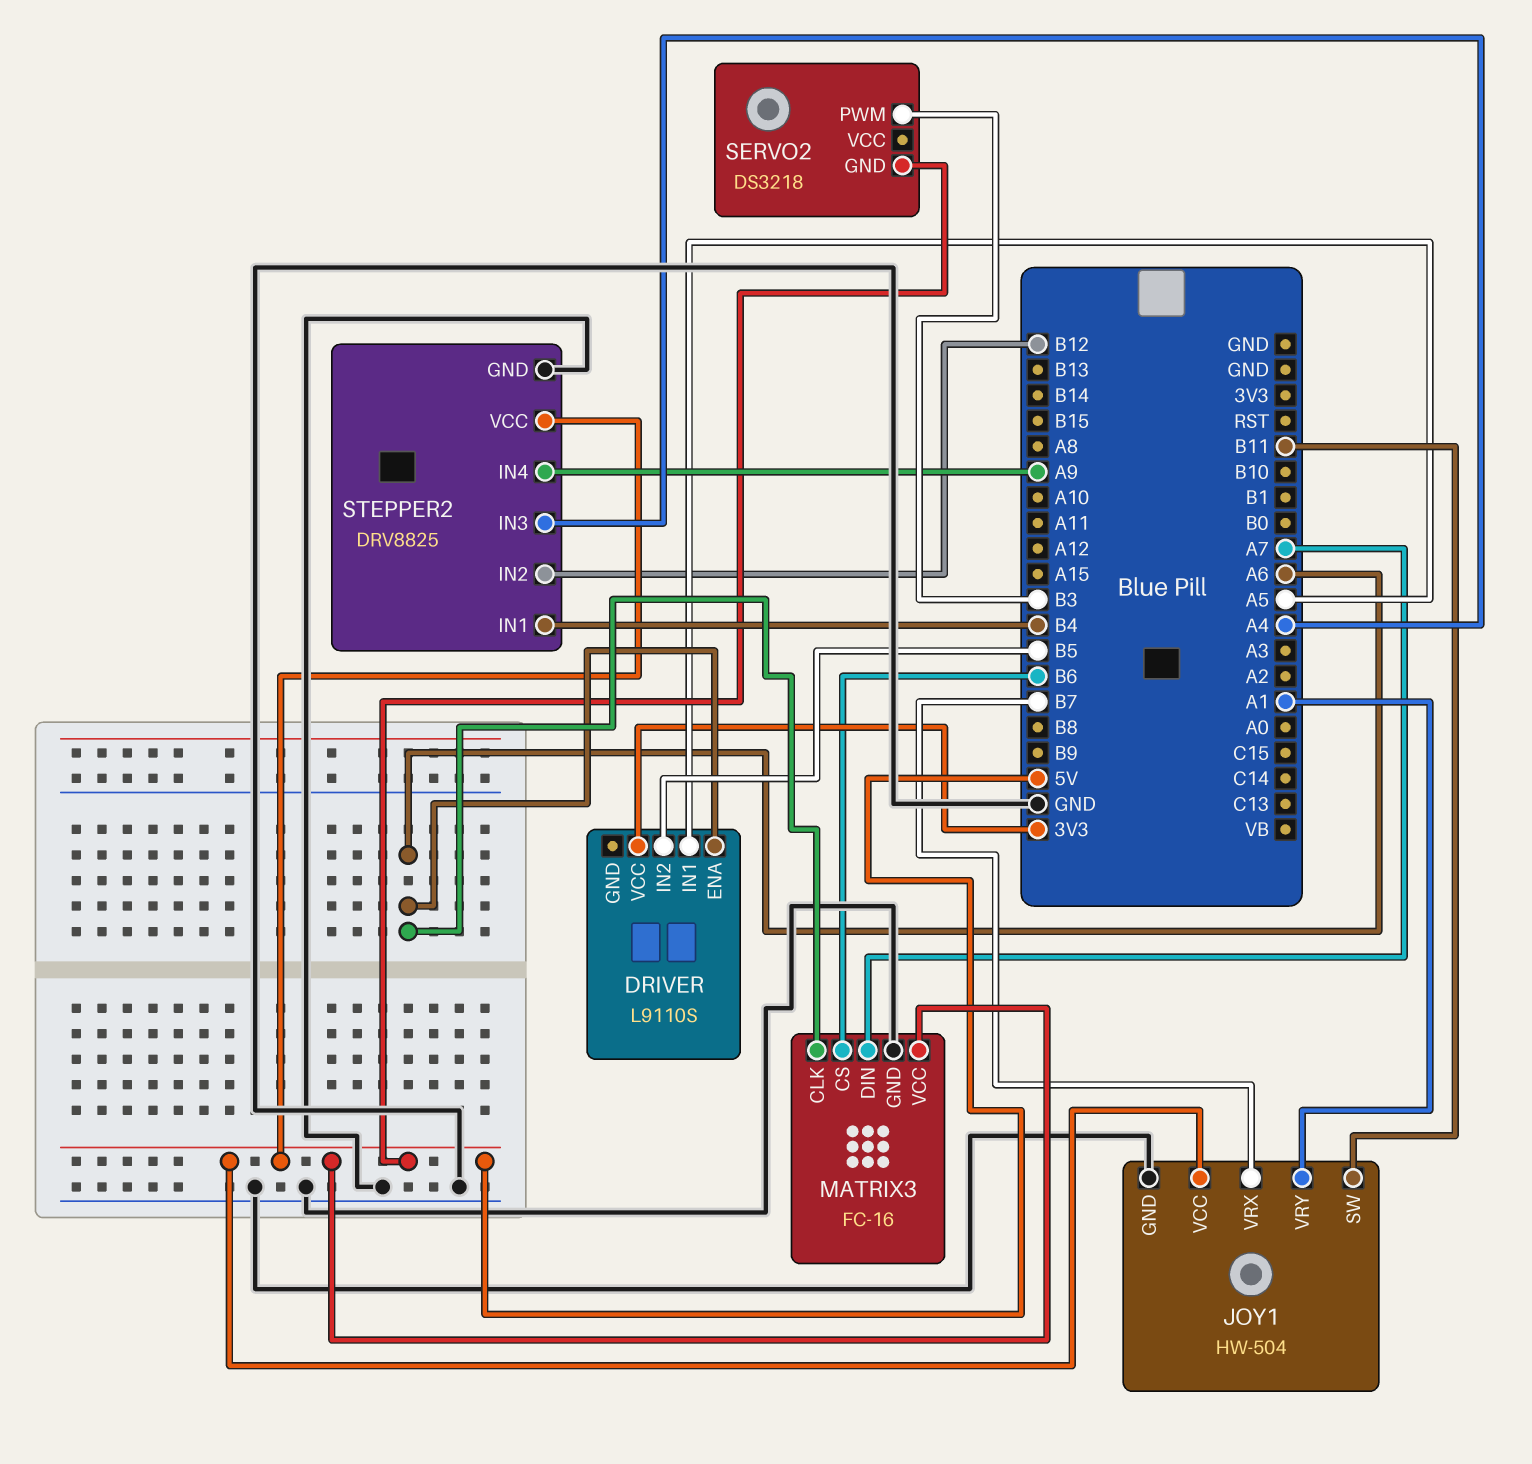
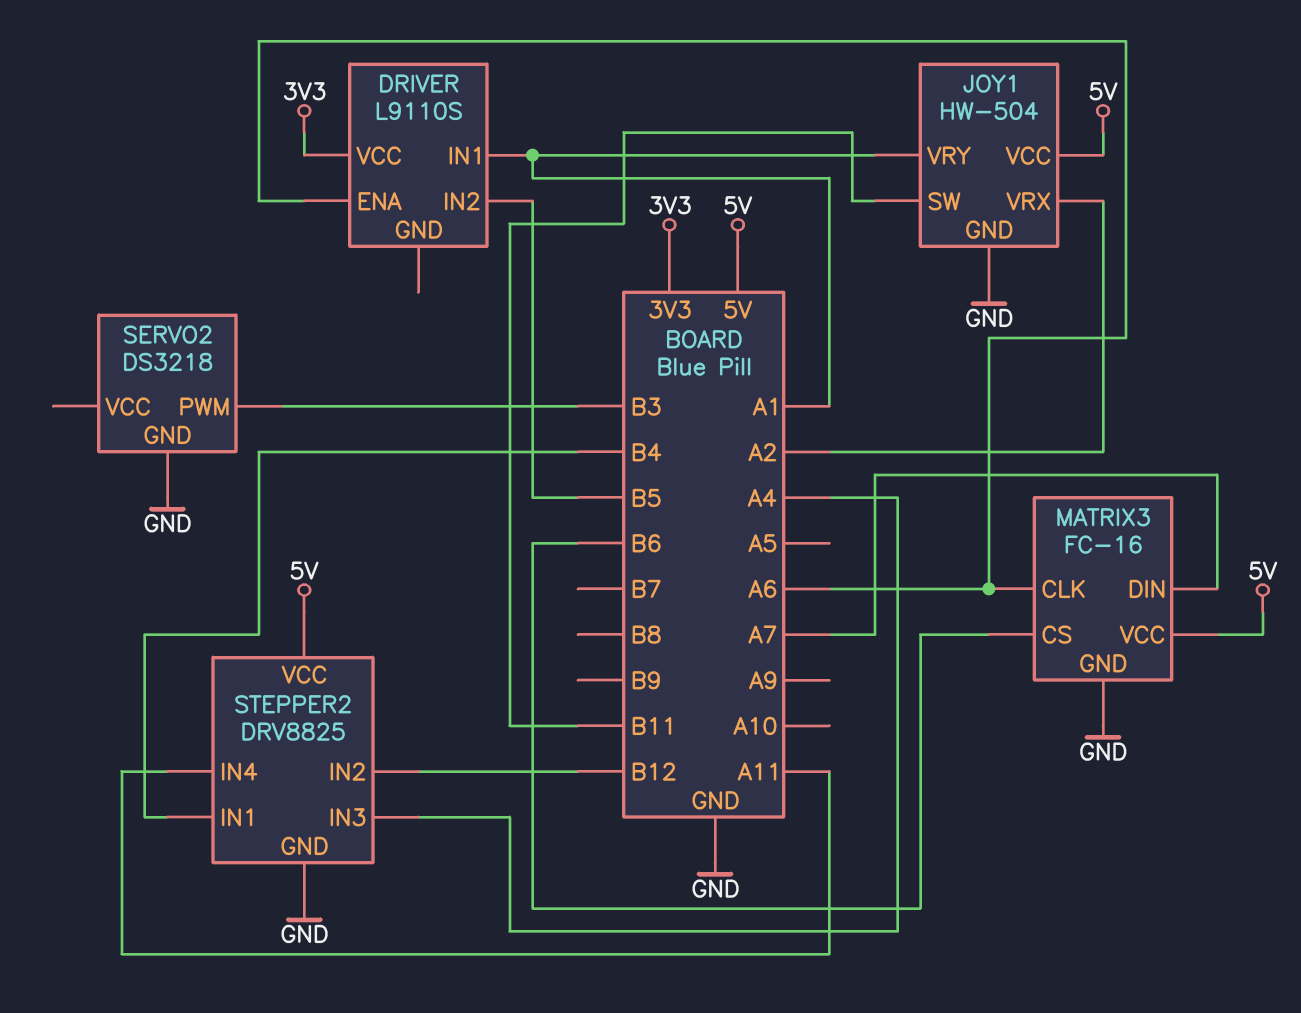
DRIVER pin IN1: A5 -> A1
JOY1 pin VRX: B7 -> A2
SERVO2 pin GND: 5V -> GND
STEPPER2 pin IN4: A9 -> A11

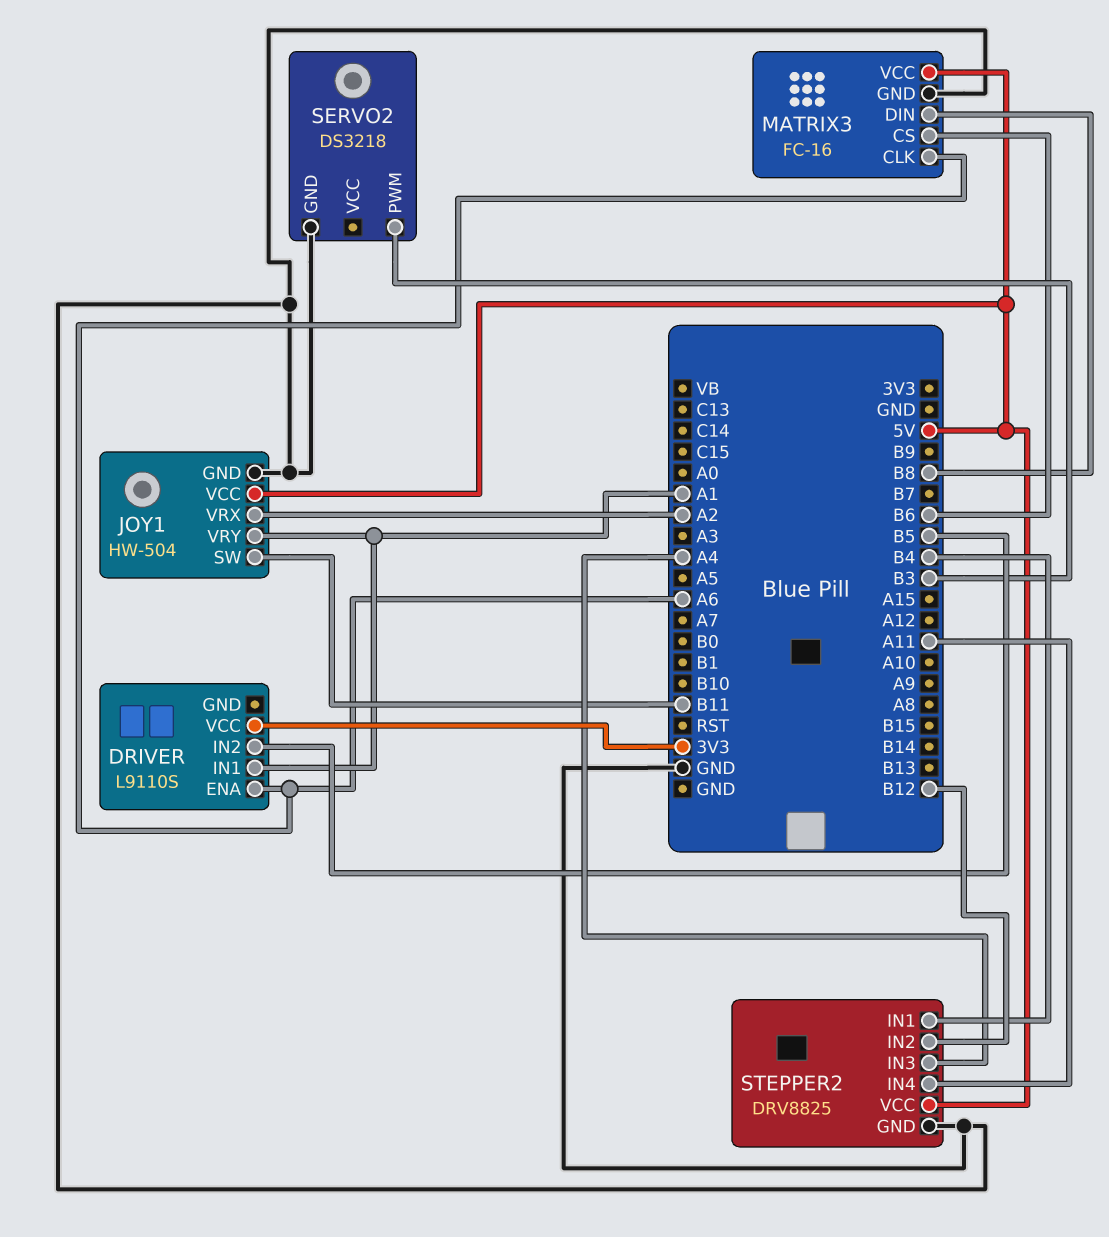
MATRIX3 pin DIN: A7 -> B8

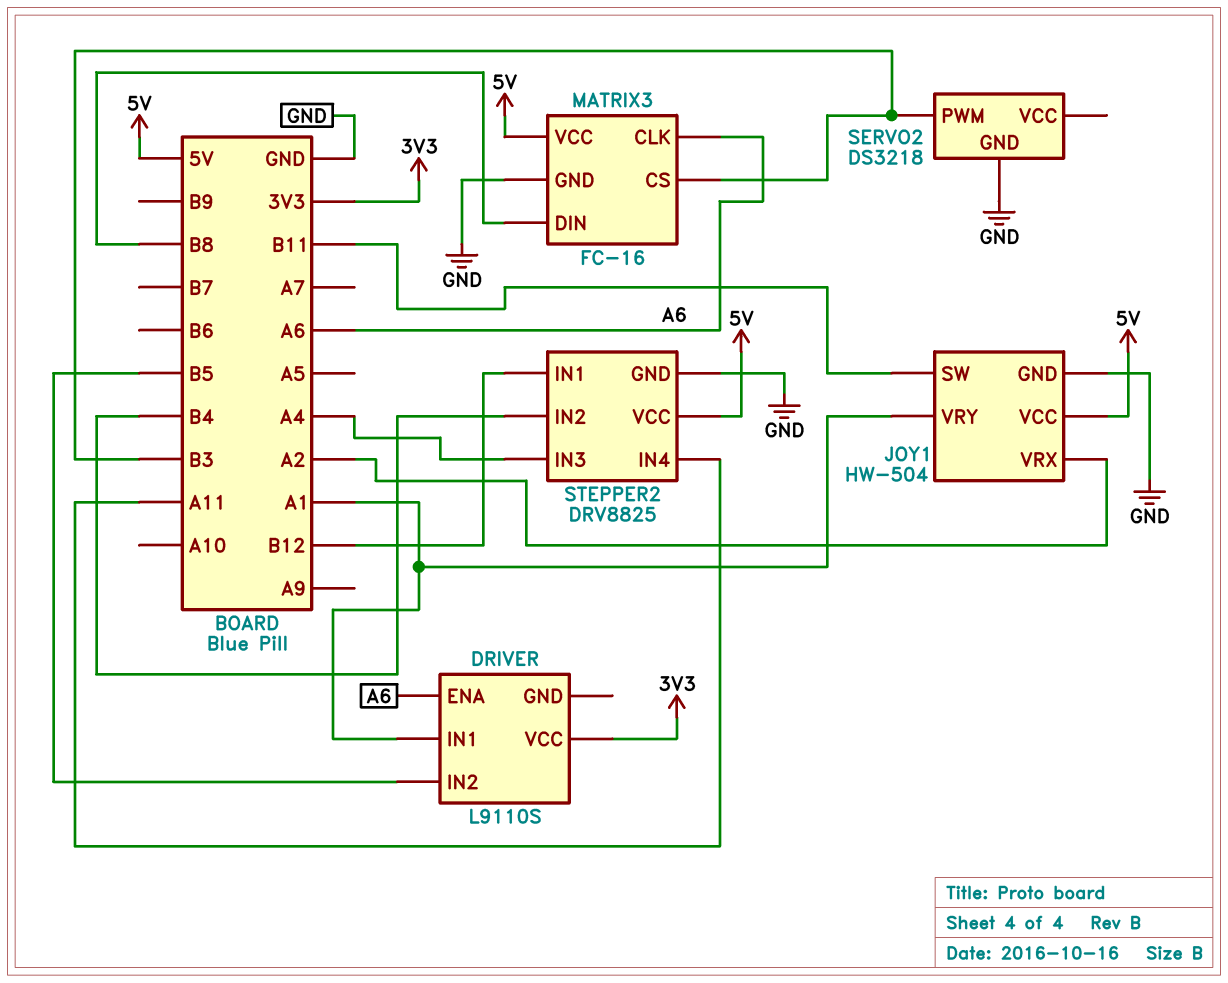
MATRIX3 pin CS: B6 -> B3
STEPPER2 pin IN1: B4 -> B12
STEPPER2 pin IN2: B12 -> B4

